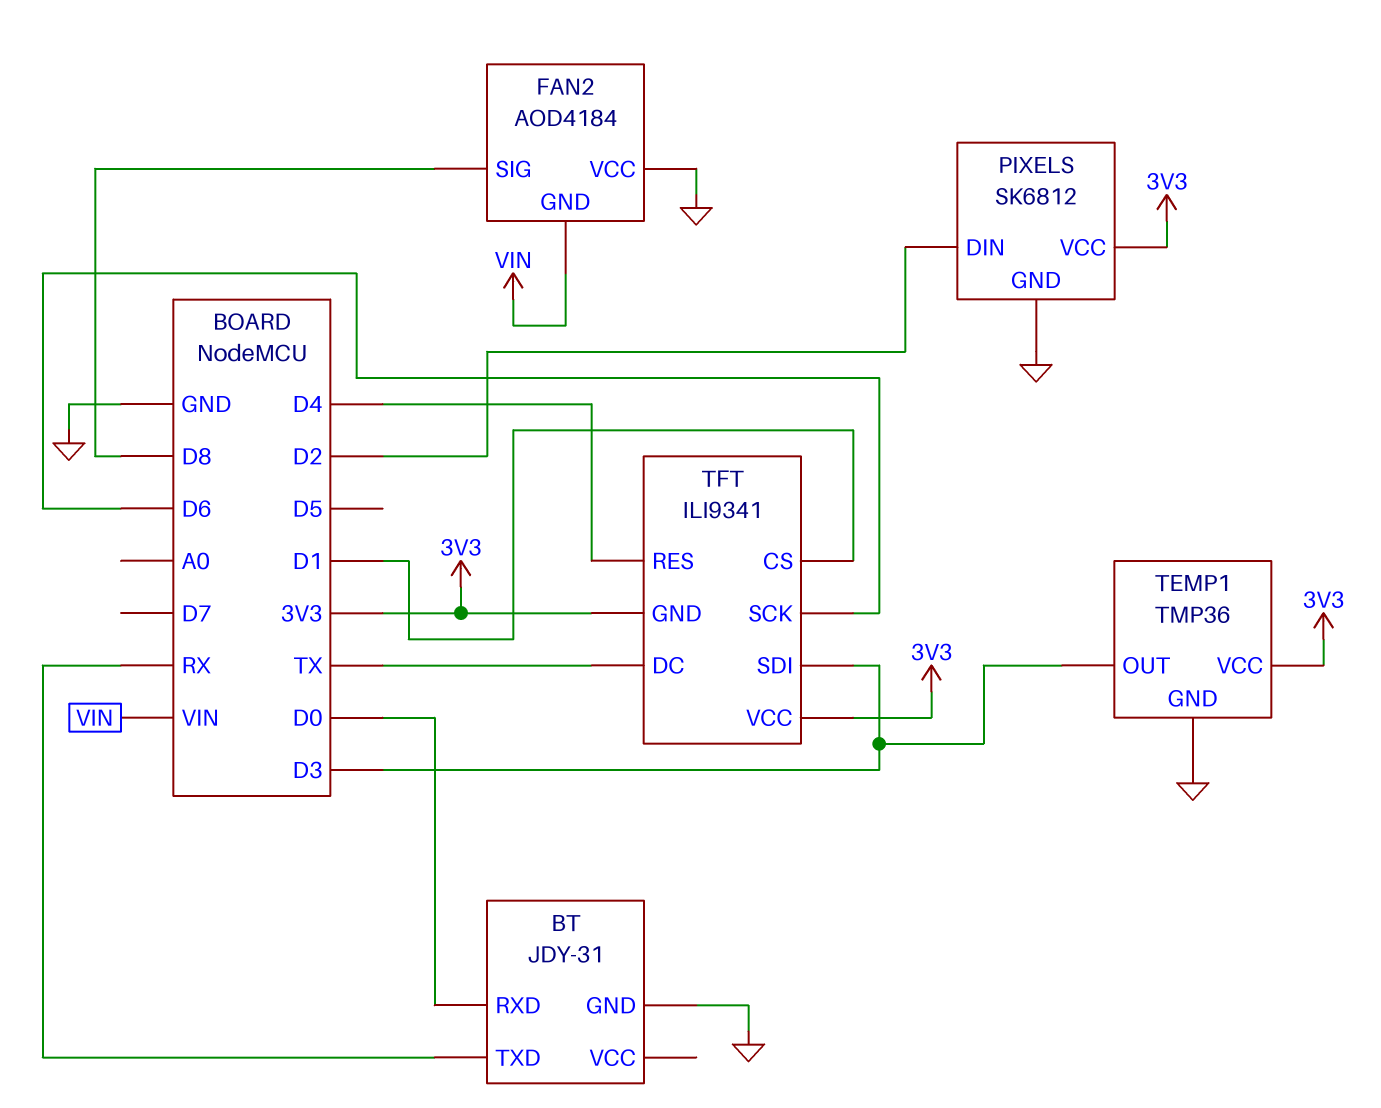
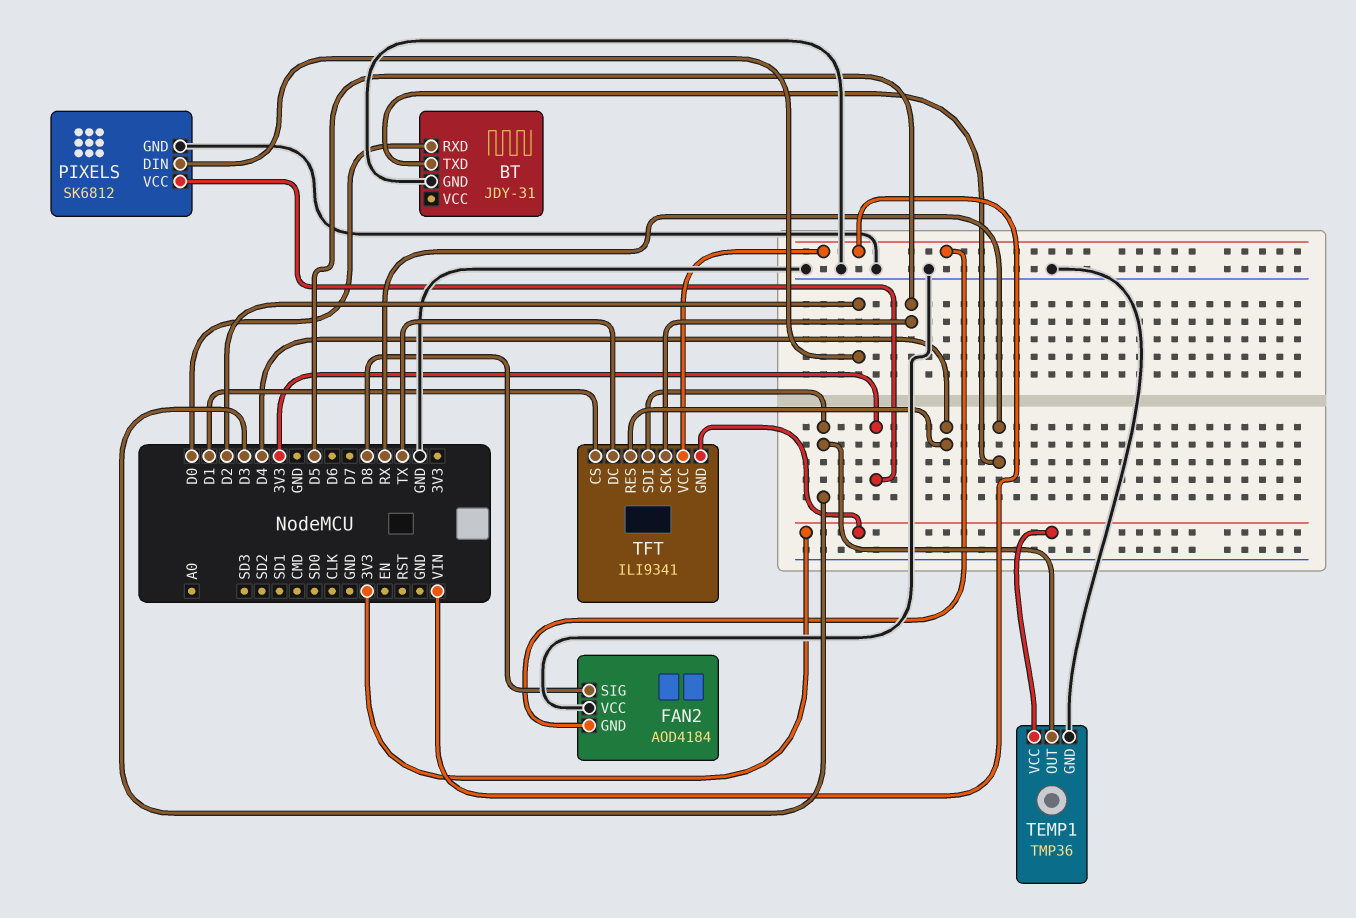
TFT pin SCK: D6 -> D5
TFT pin VCC: 3V3 -> VIN

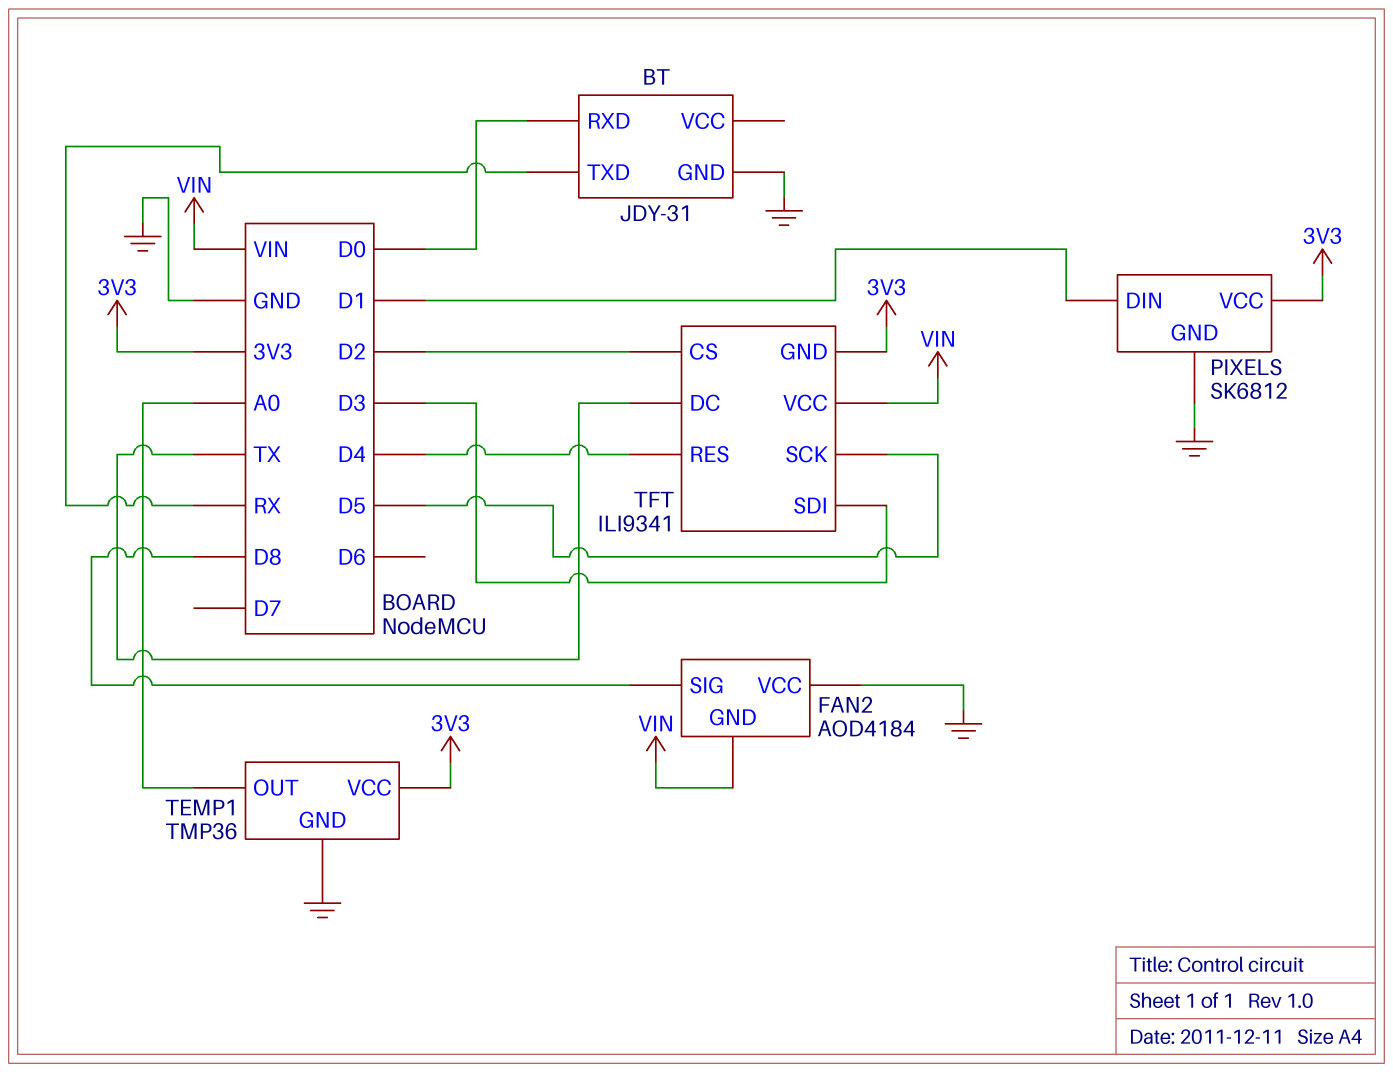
PIXELS pin DIN: D2 -> D1
TEMP1 pin OUT: D3 -> A0
TFT pin CS: D1 -> D2

